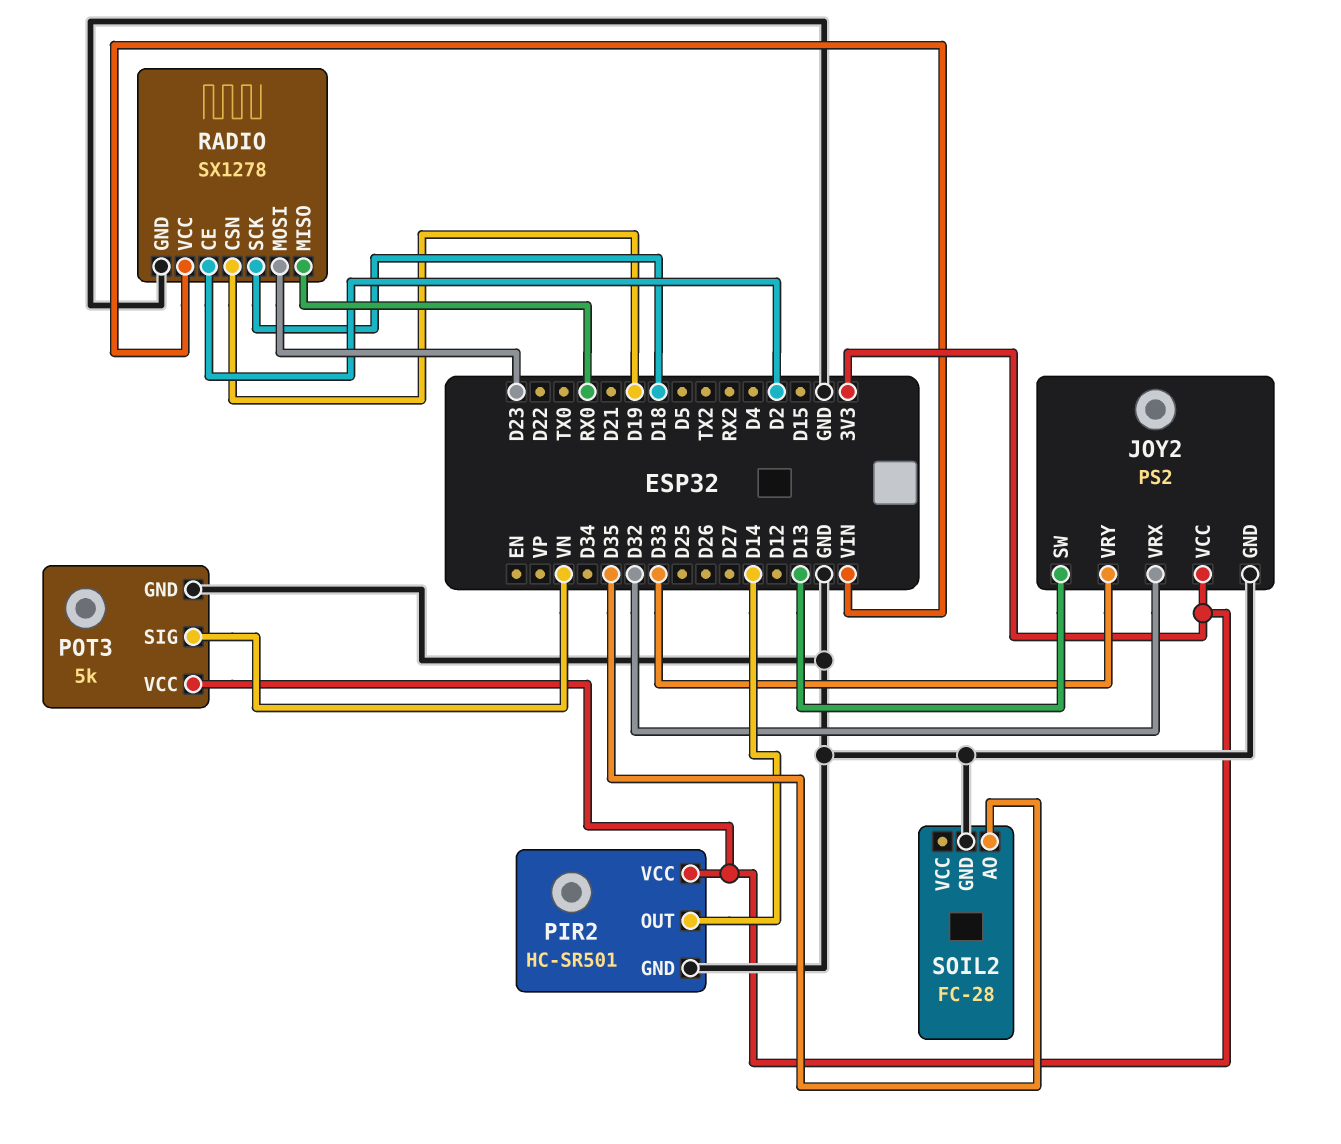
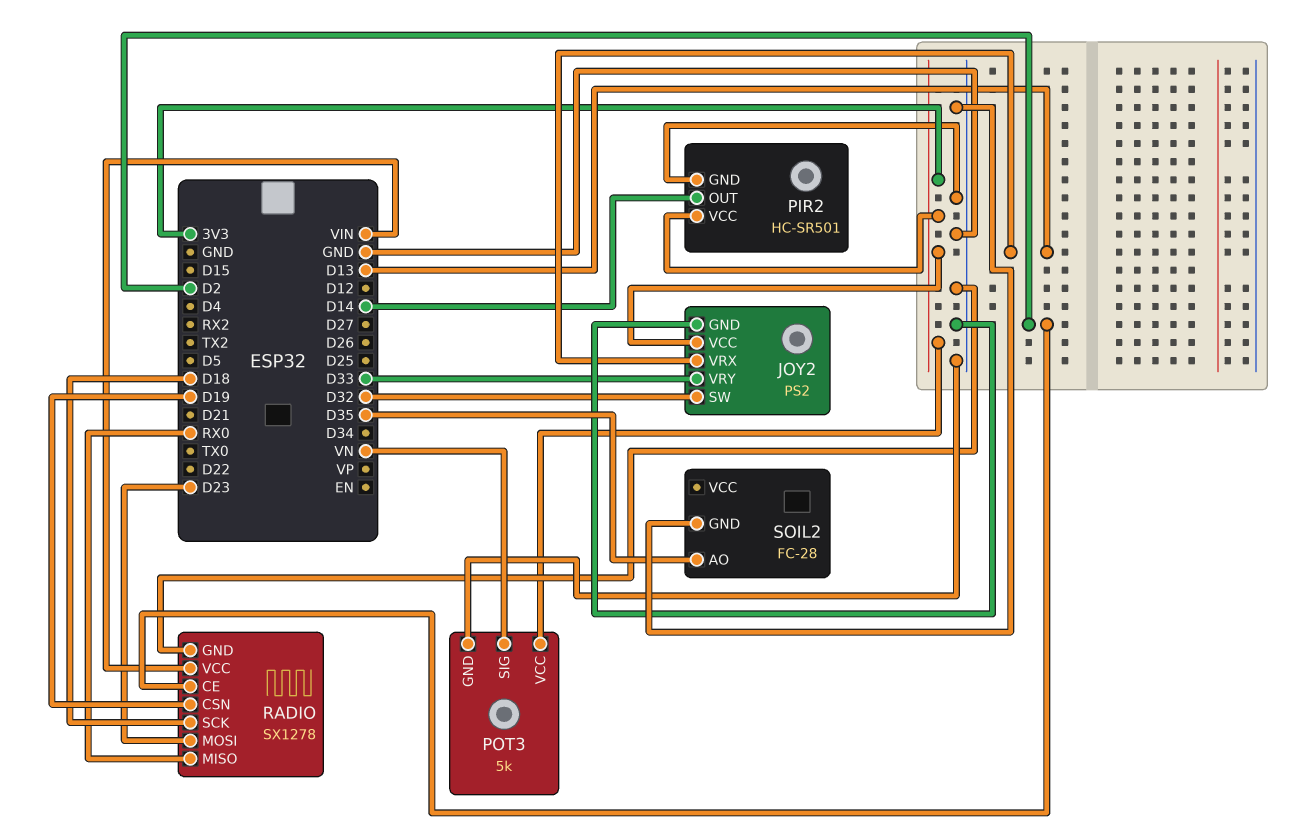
JOY2 pin SW: D13 -> D32
JOY2 pin VRX: D32 -> D13

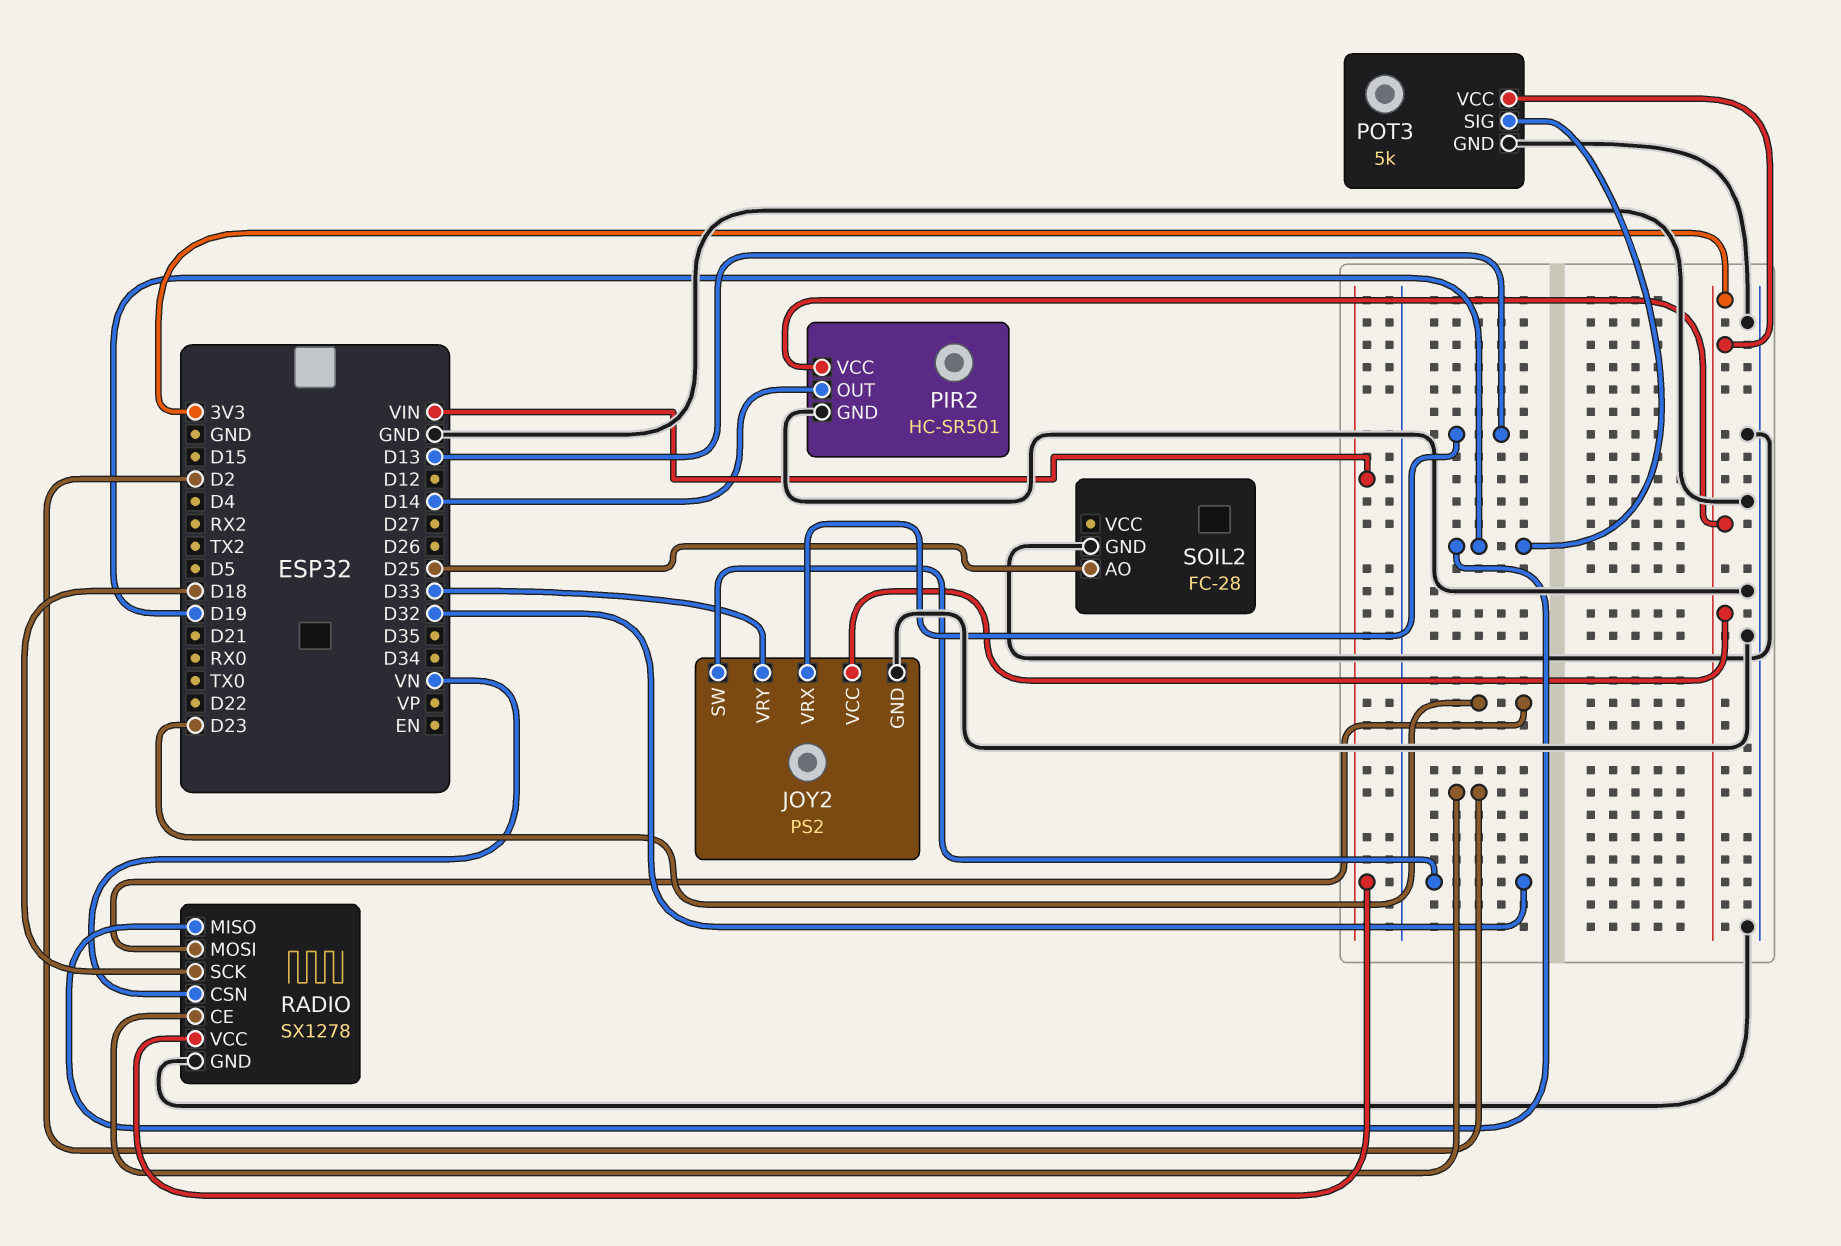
POT3 pin SIG: VN -> D19
RADIO pin CSN: D19 -> VN
RADIO pin MISO: RX0 -> D19
SOIL2 pin AO: D35 -> D25

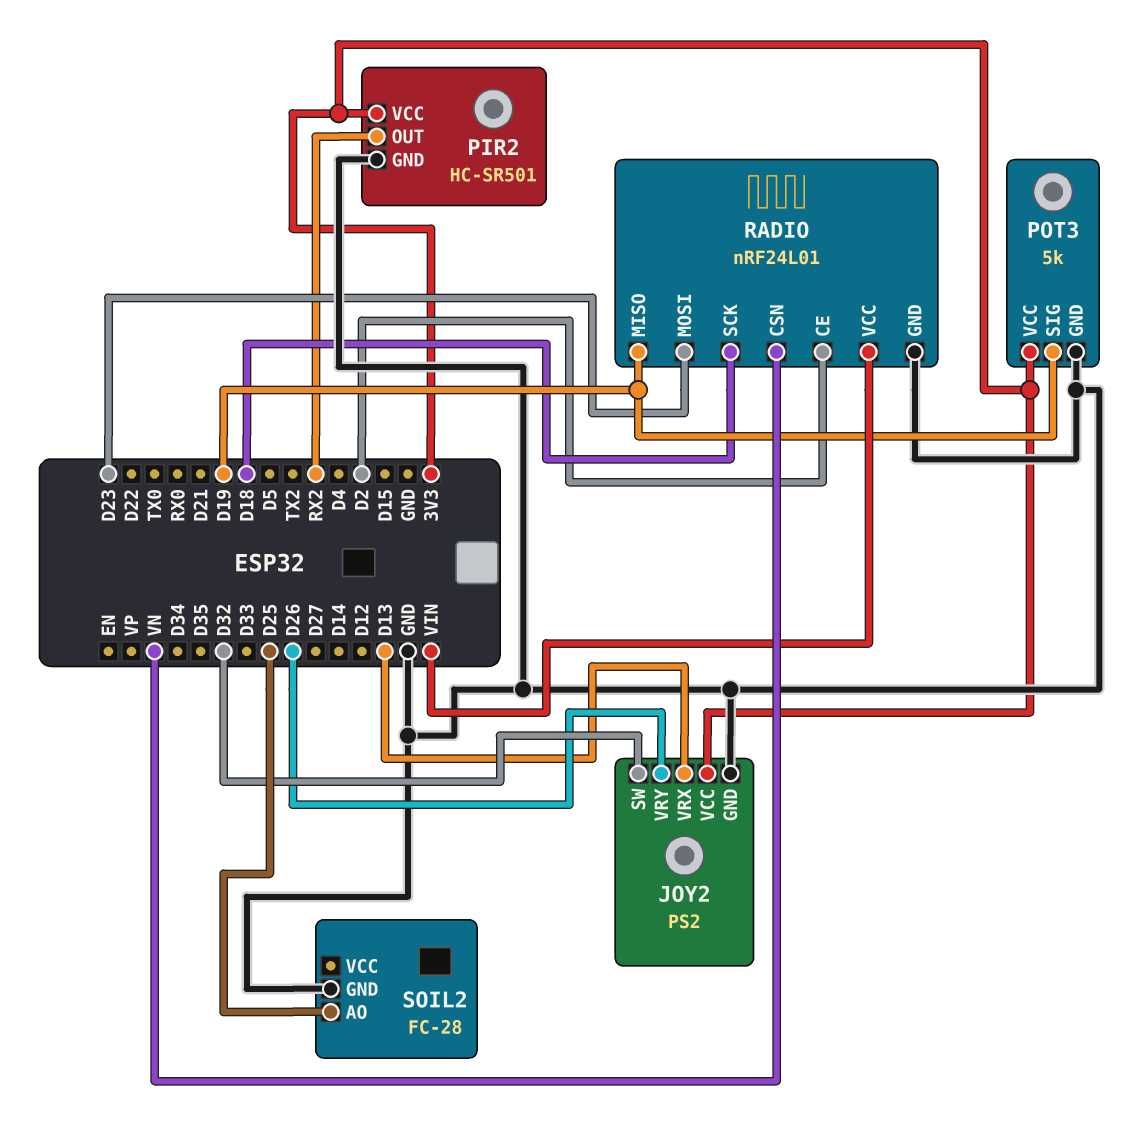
JOY2 pin VRY: D33 -> D26
PIR2 pin OUT: D14 -> RX2
RADIO: SX1278 -> nRF24L01

